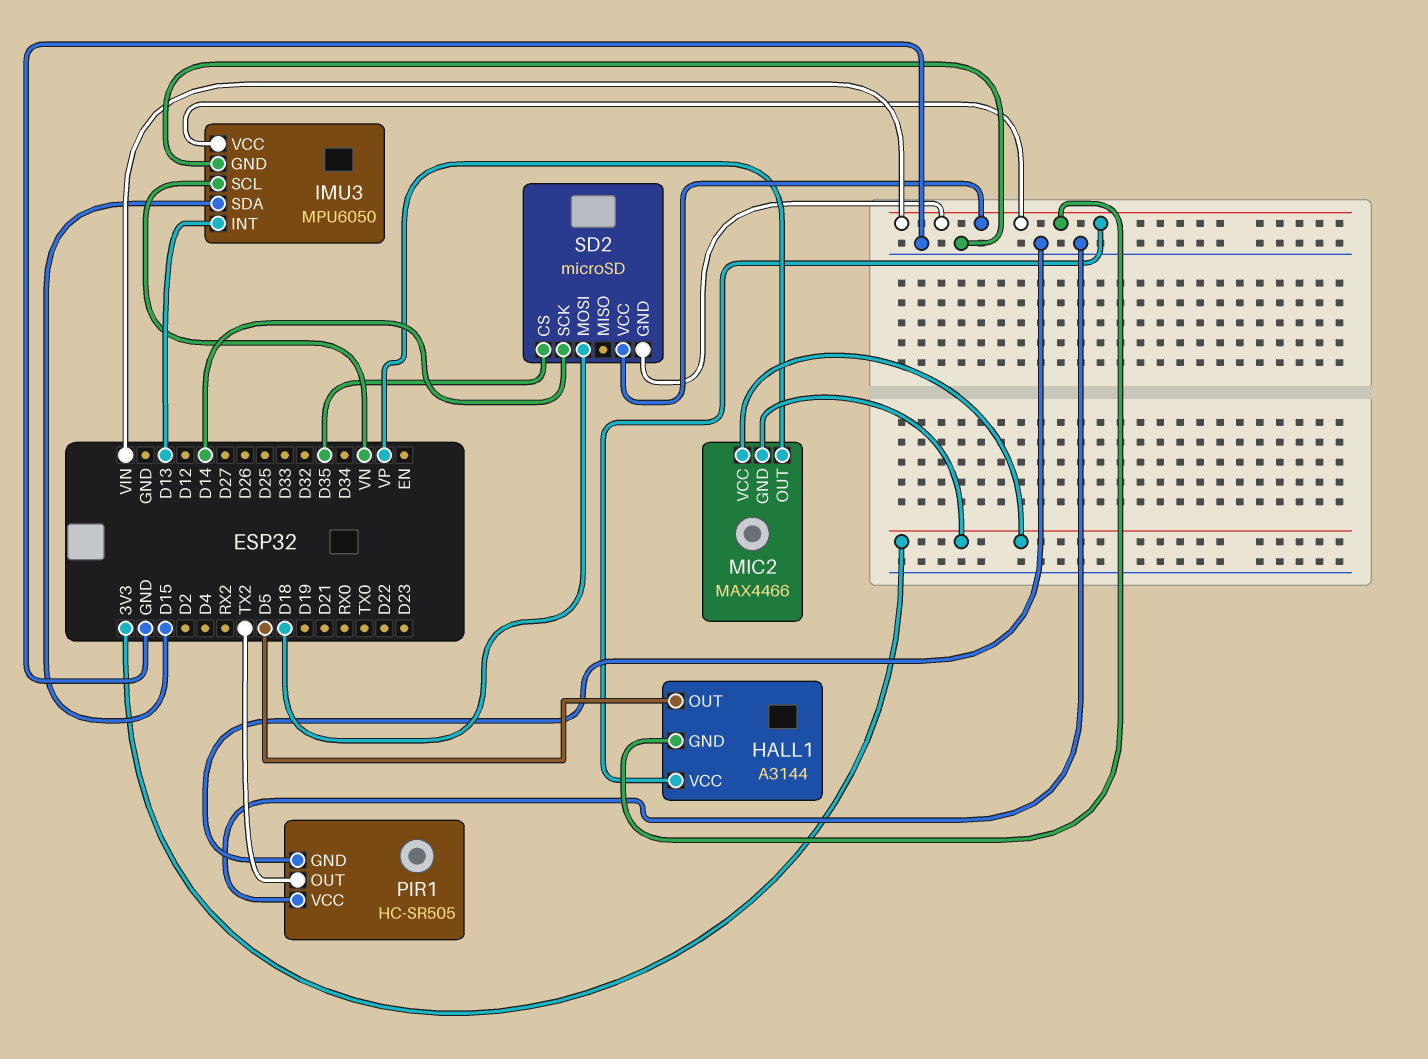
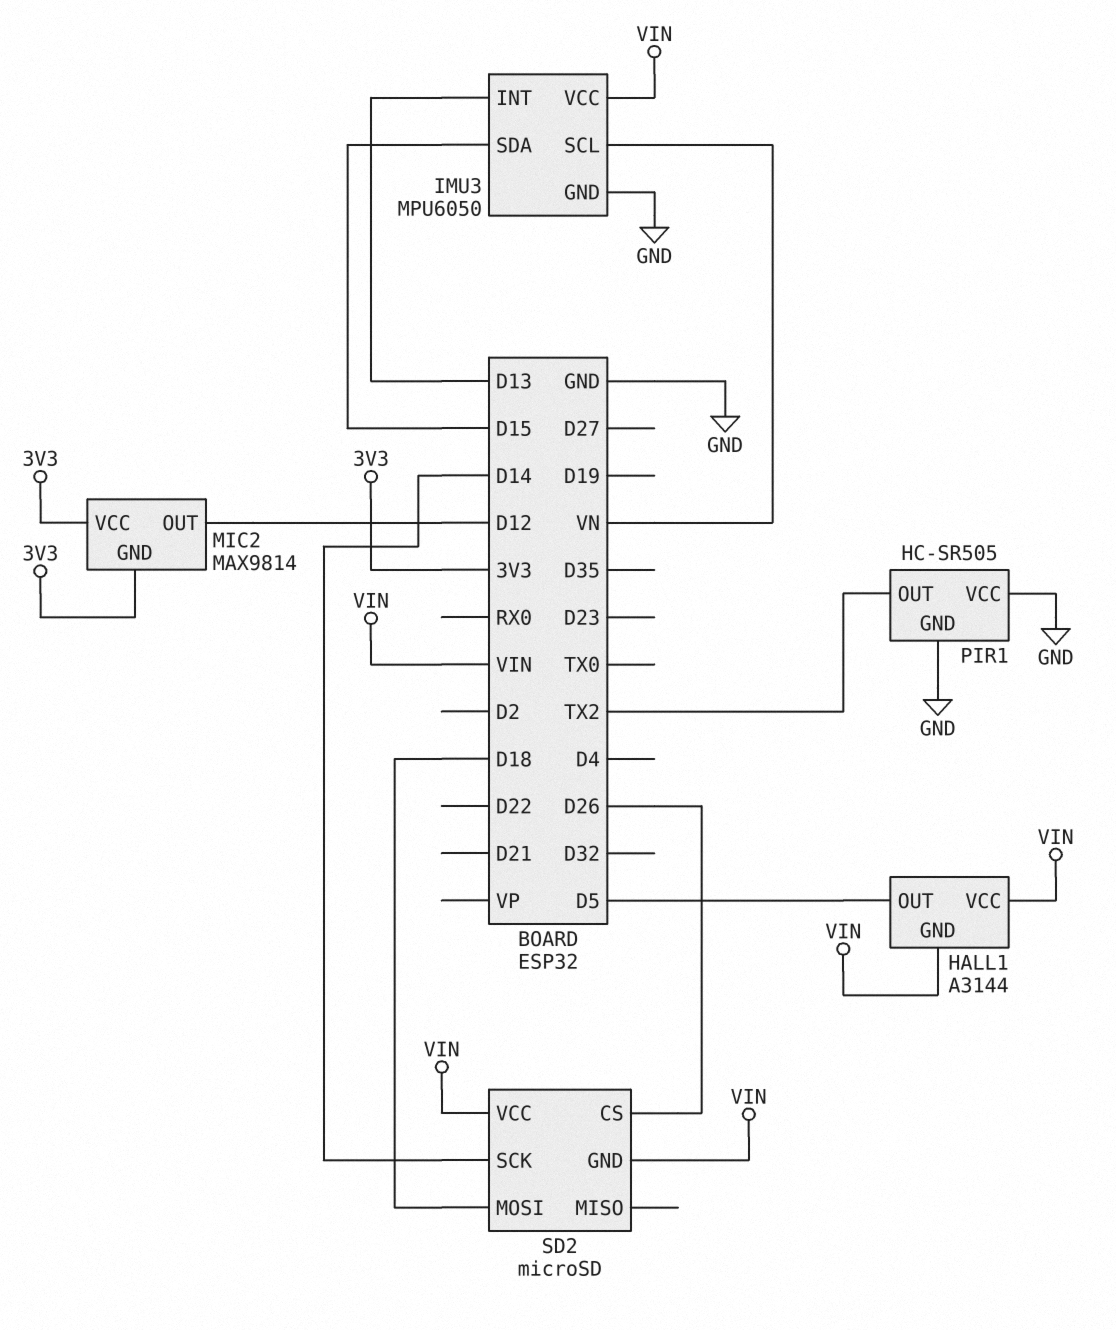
MIC2: MAX4466 -> MAX9814
MIC2 pin OUT: VP -> D12
SD2 pin CS: D35 -> D26

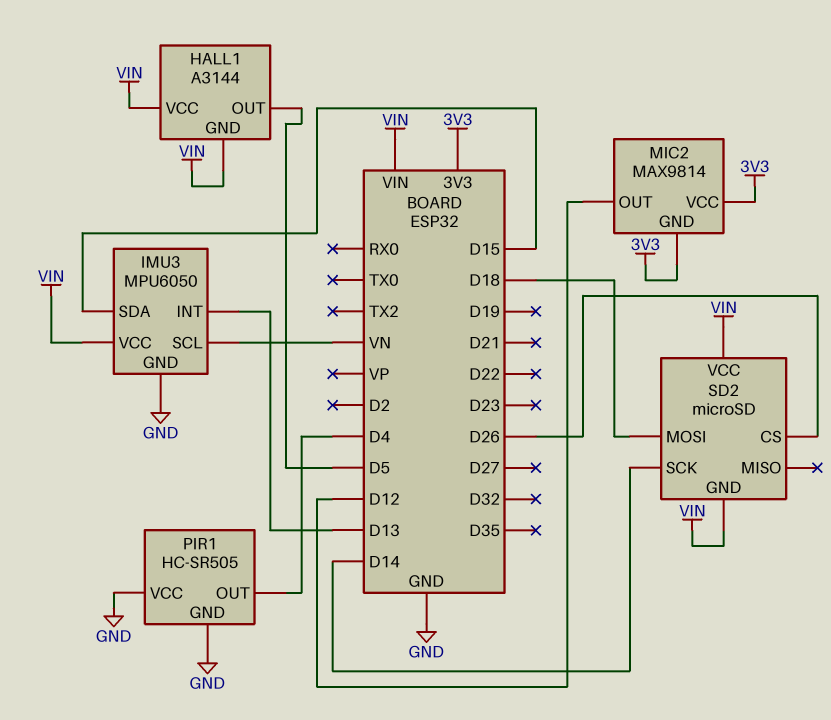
PIR1 pin OUT: TX2 -> D4

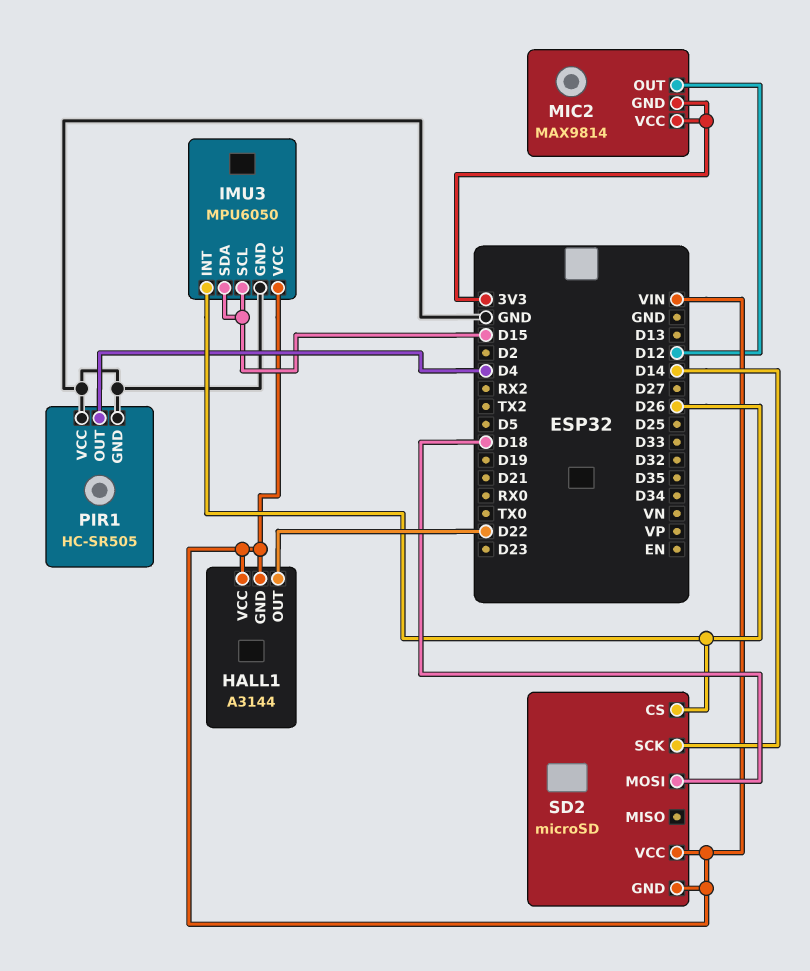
HALL1 pin OUT: D5 -> D22
IMU3 pin INT: D13 -> D26
IMU3 pin SCL: VN -> D15

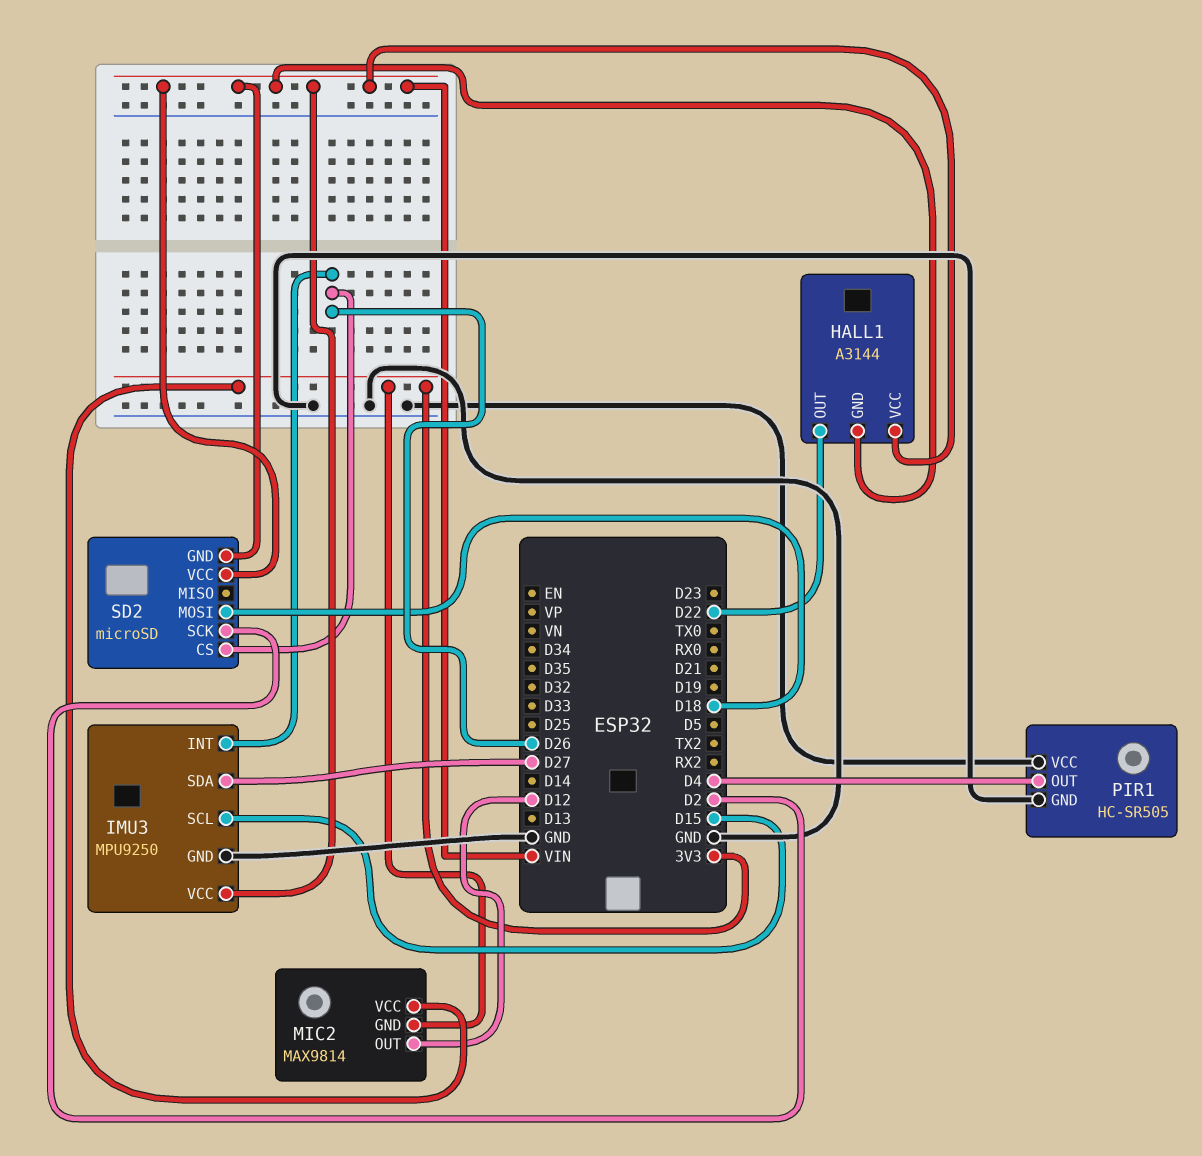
IMU3: MPU6050 -> MPU9250
IMU3 pin SDA: D15 -> D27
SD2 pin SCK: D14 -> D2

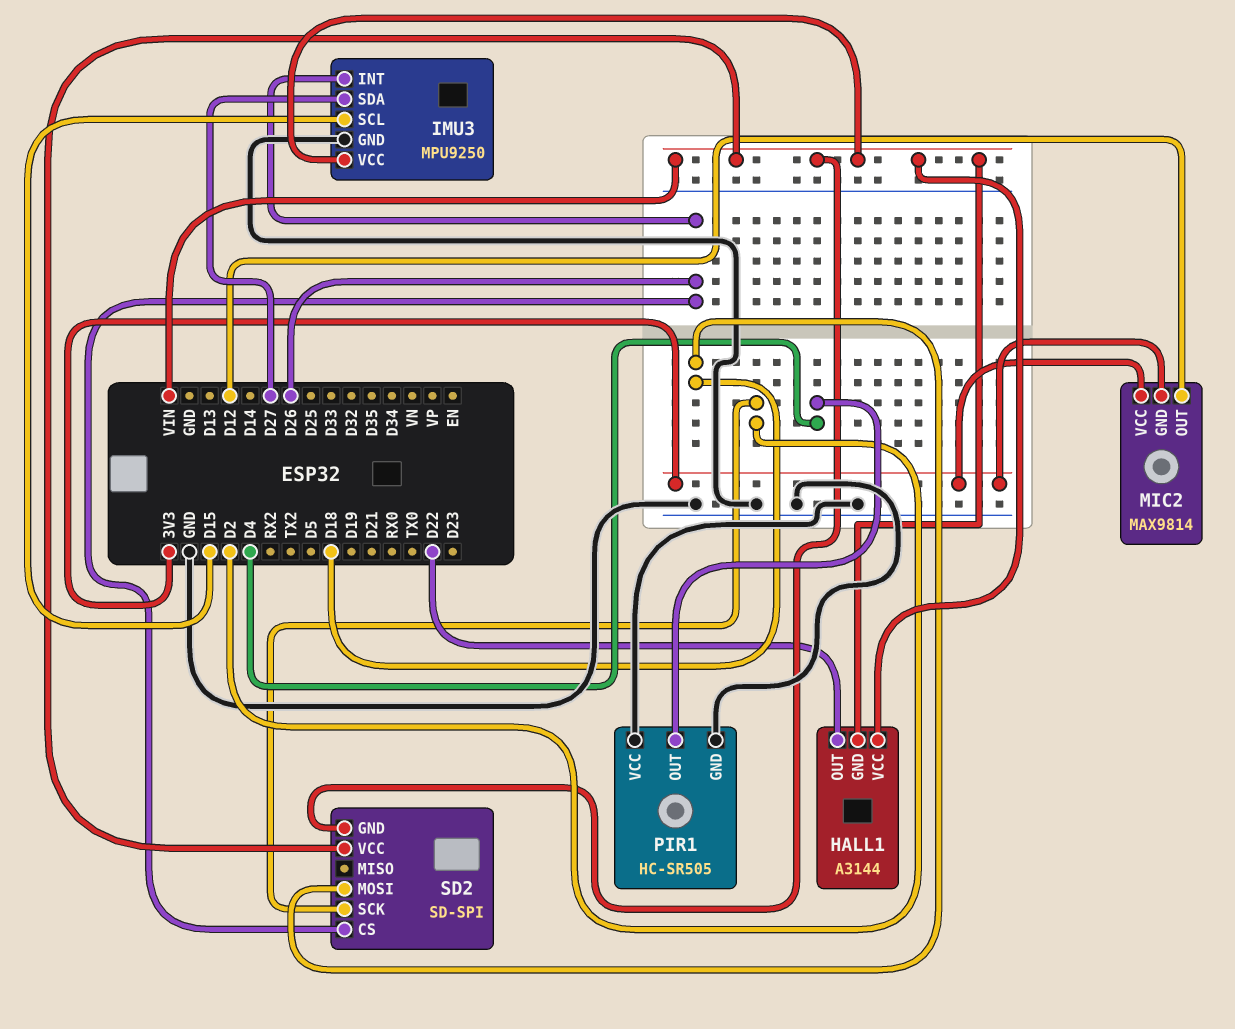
SD2: microSD -> SD-SPI

